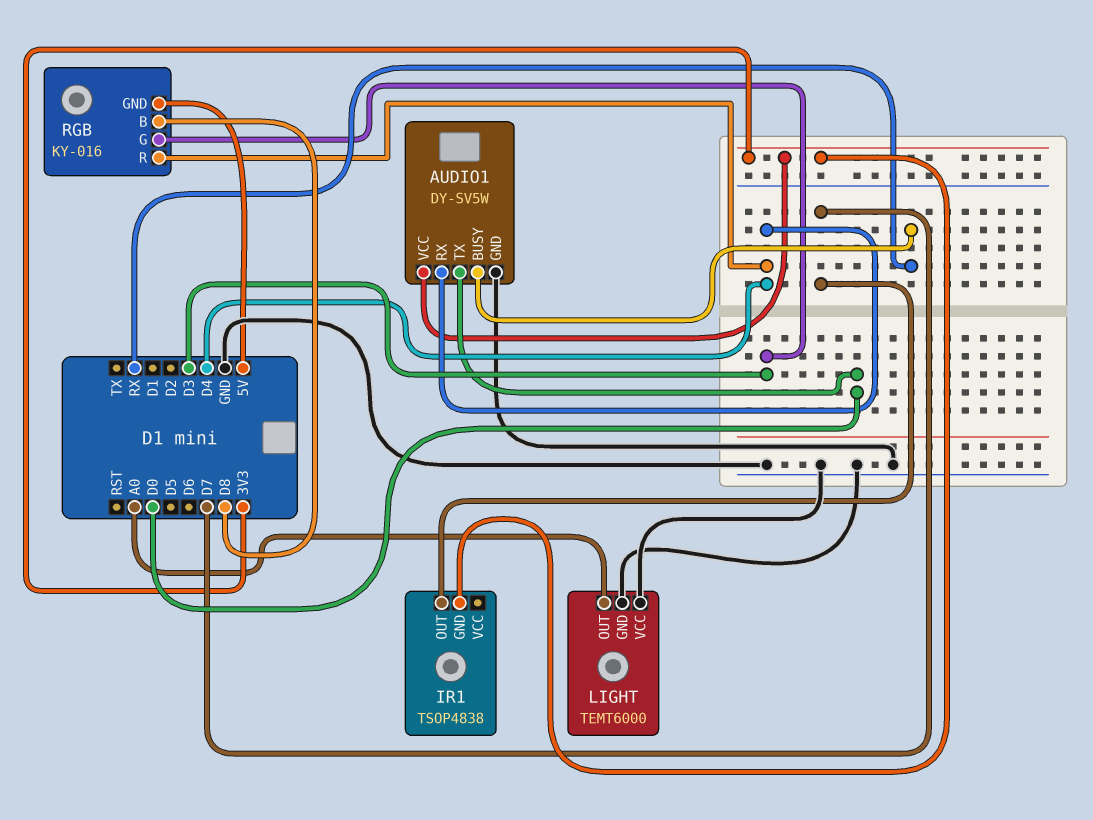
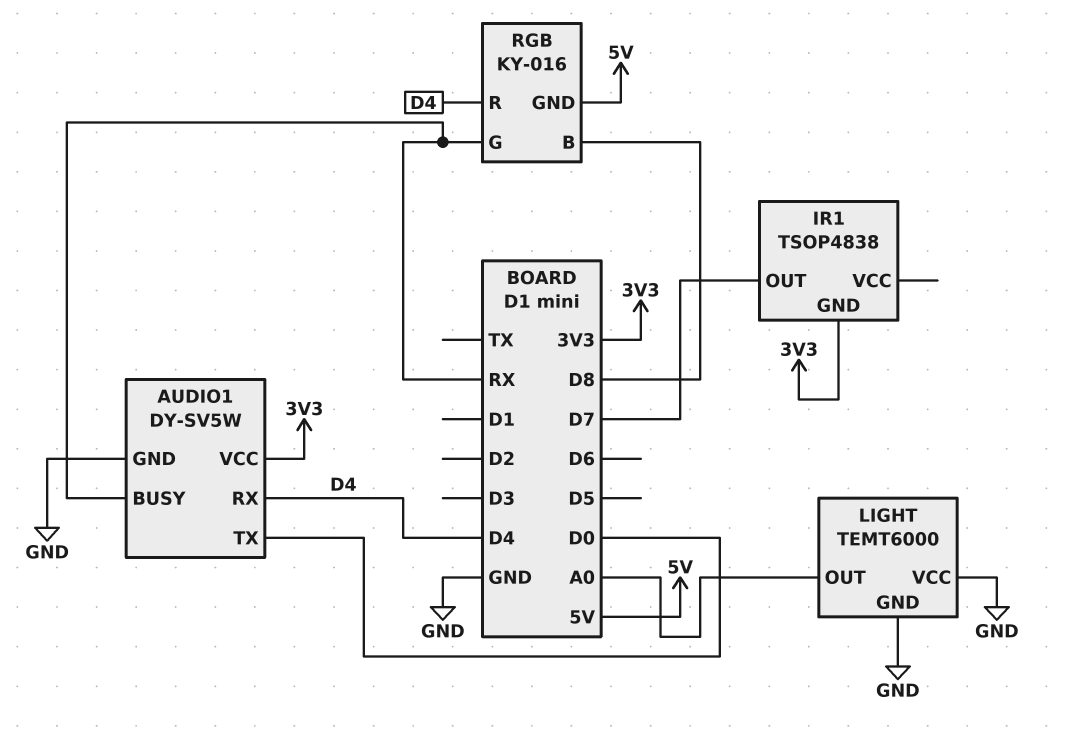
RGB pin G: D3 -> RX

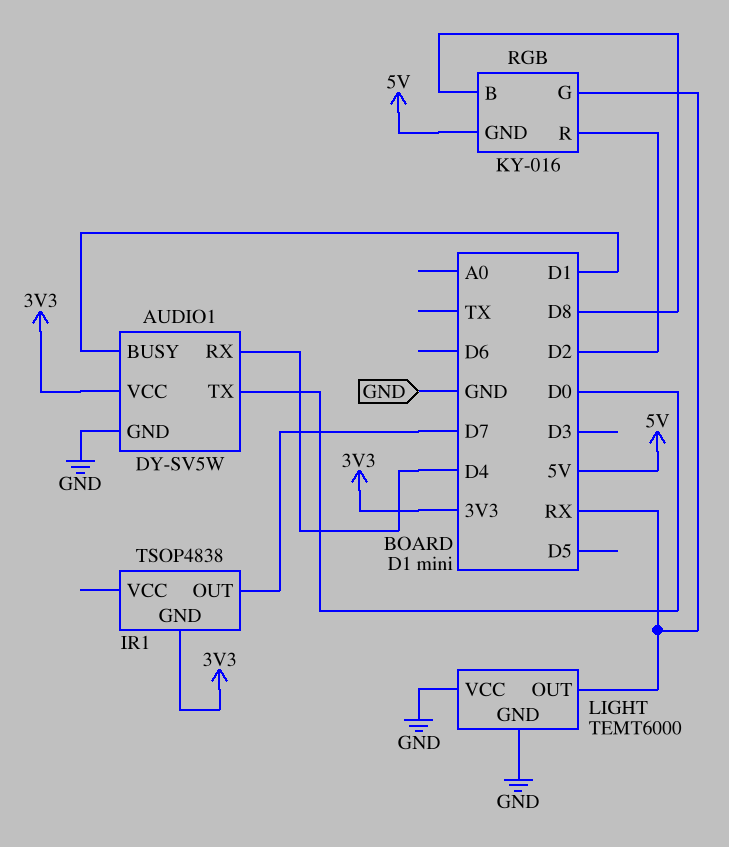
AUDIO1 pin BUSY: RX -> D1
LIGHT pin OUT: A0 -> RX
RGB pin R: D4 -> D2

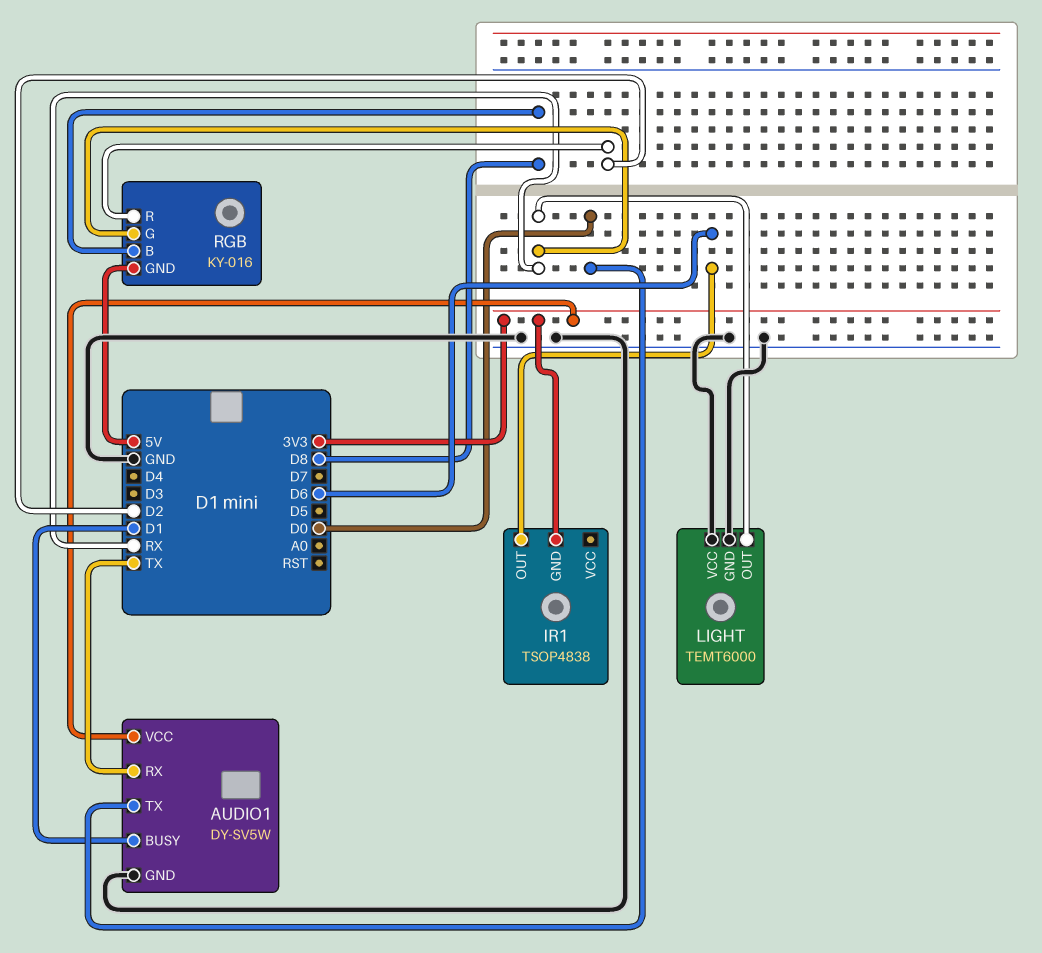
AUDIO1 pin RX: D4 -> TX
IR1 pin OUT: D7 -> D6

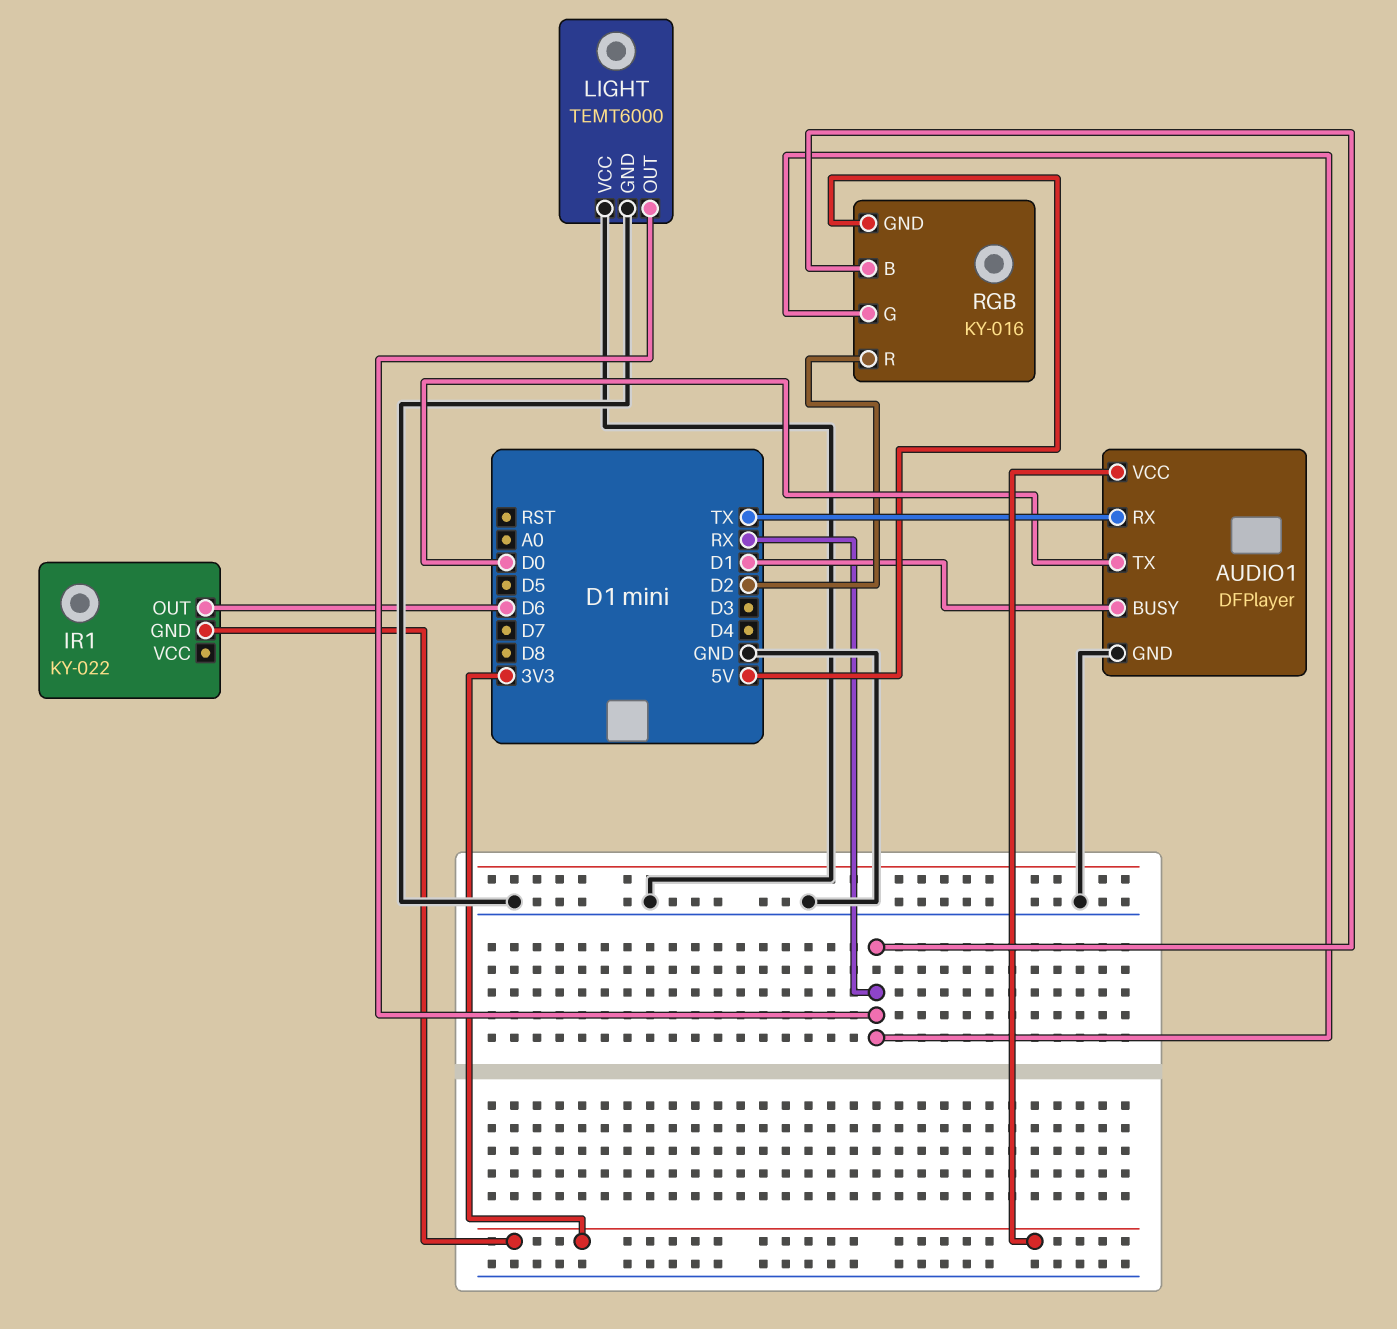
AUDIO1: DY-SV5W -> DFPlayer
IR1: TSOP4838 -> KY-022
RGB pin B: D8 -> RX

